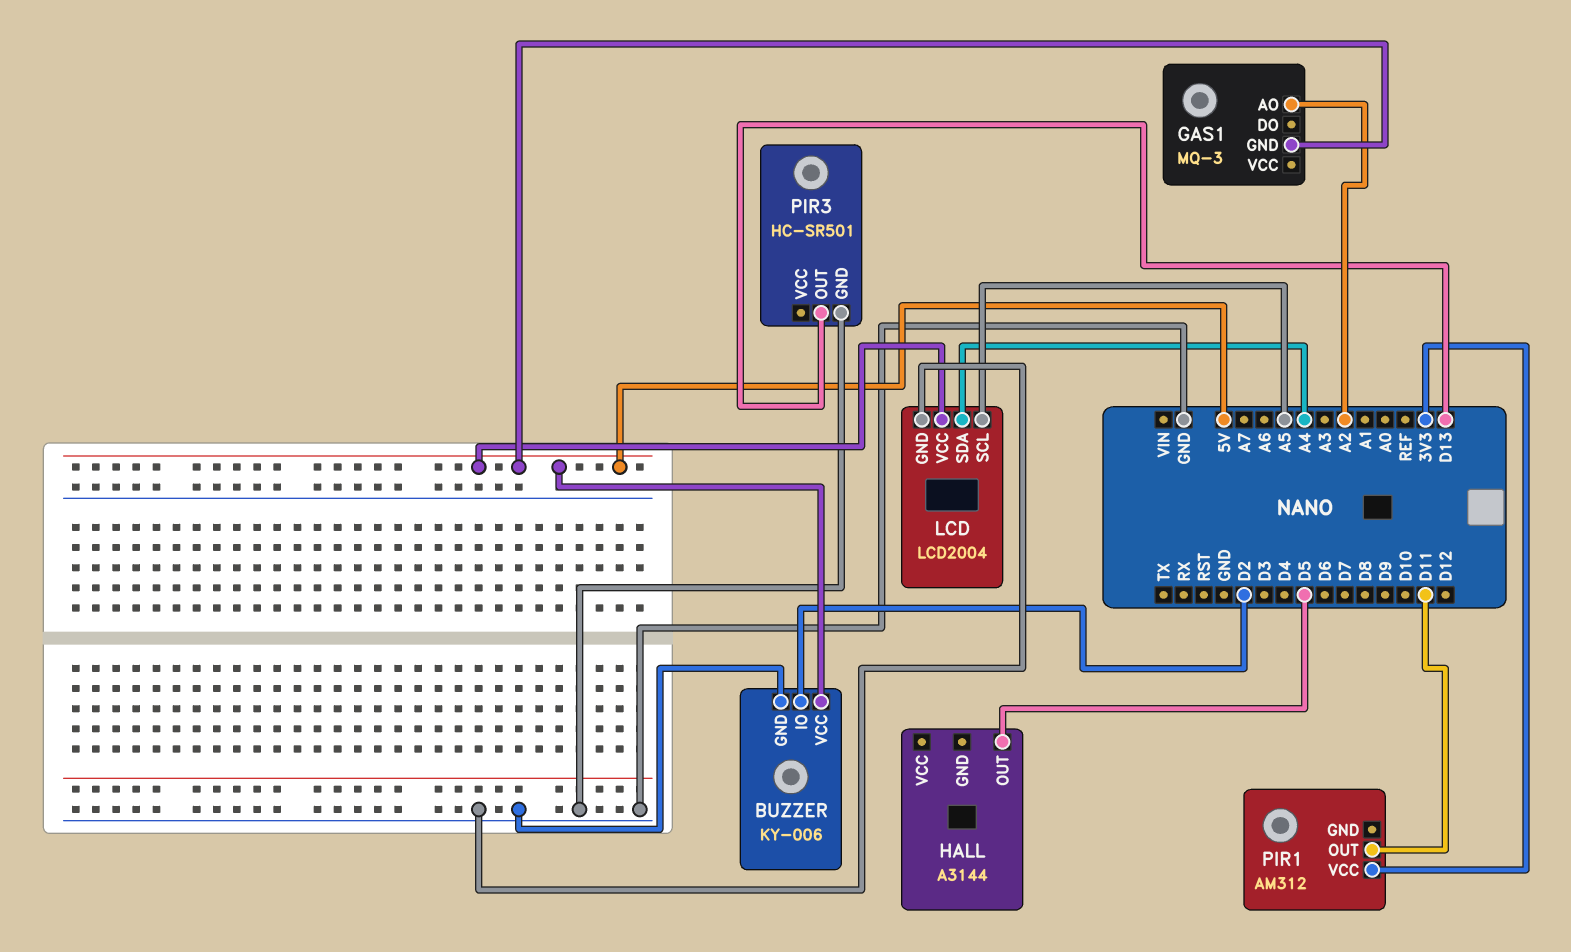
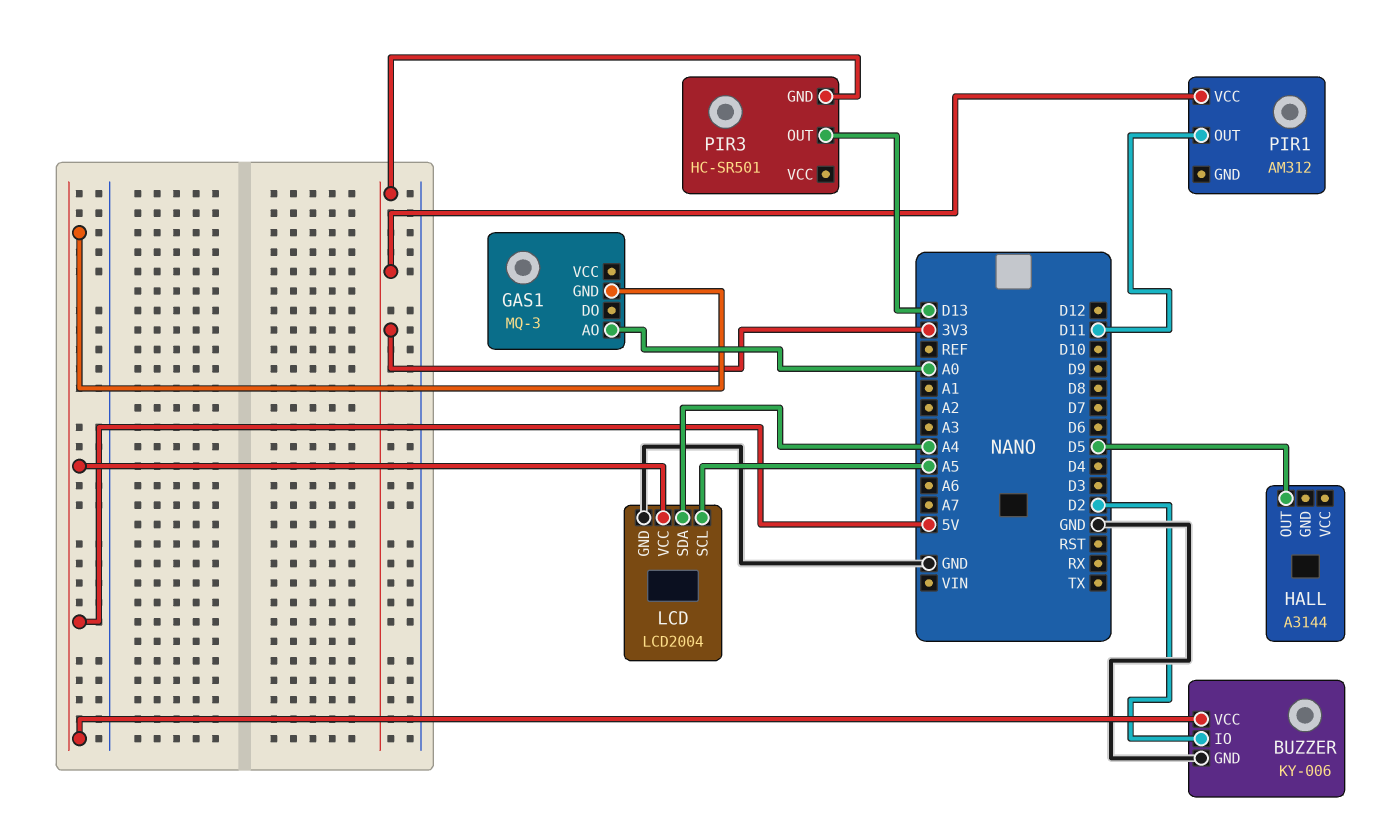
GAS1 pin AO: A2 -> A0
PIR3 pin GND: GND -> 3V3

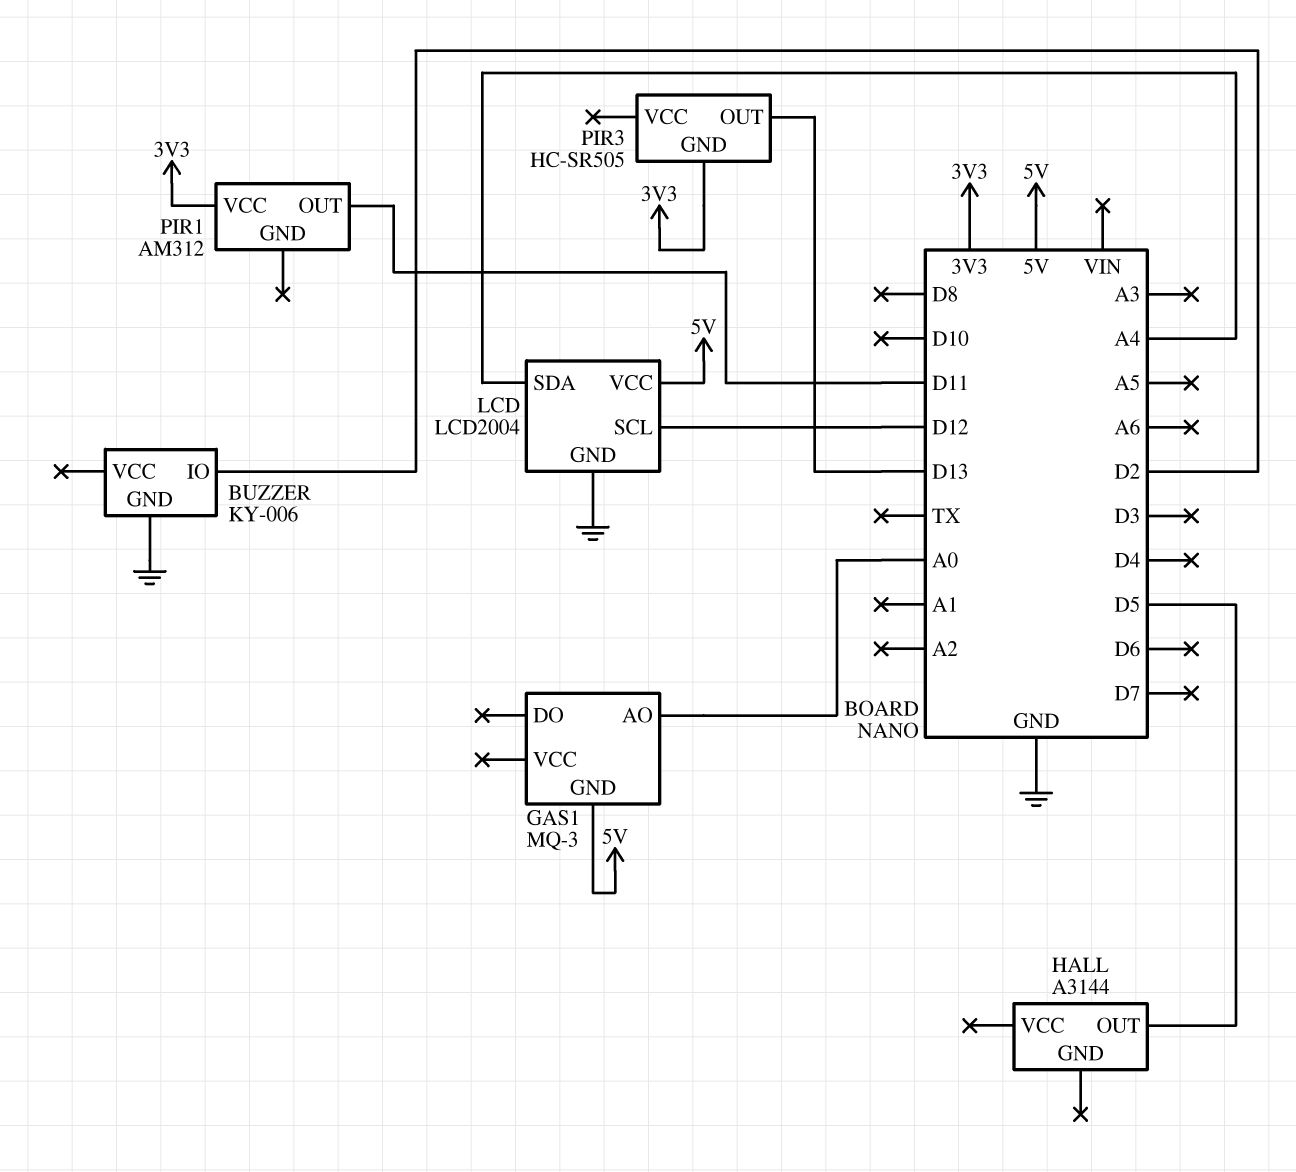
BUZZER pin VCC: 5V -> none
LCD pin SCL: A5 -> D12
PIR3: HC-SR501 -> HC-SR505

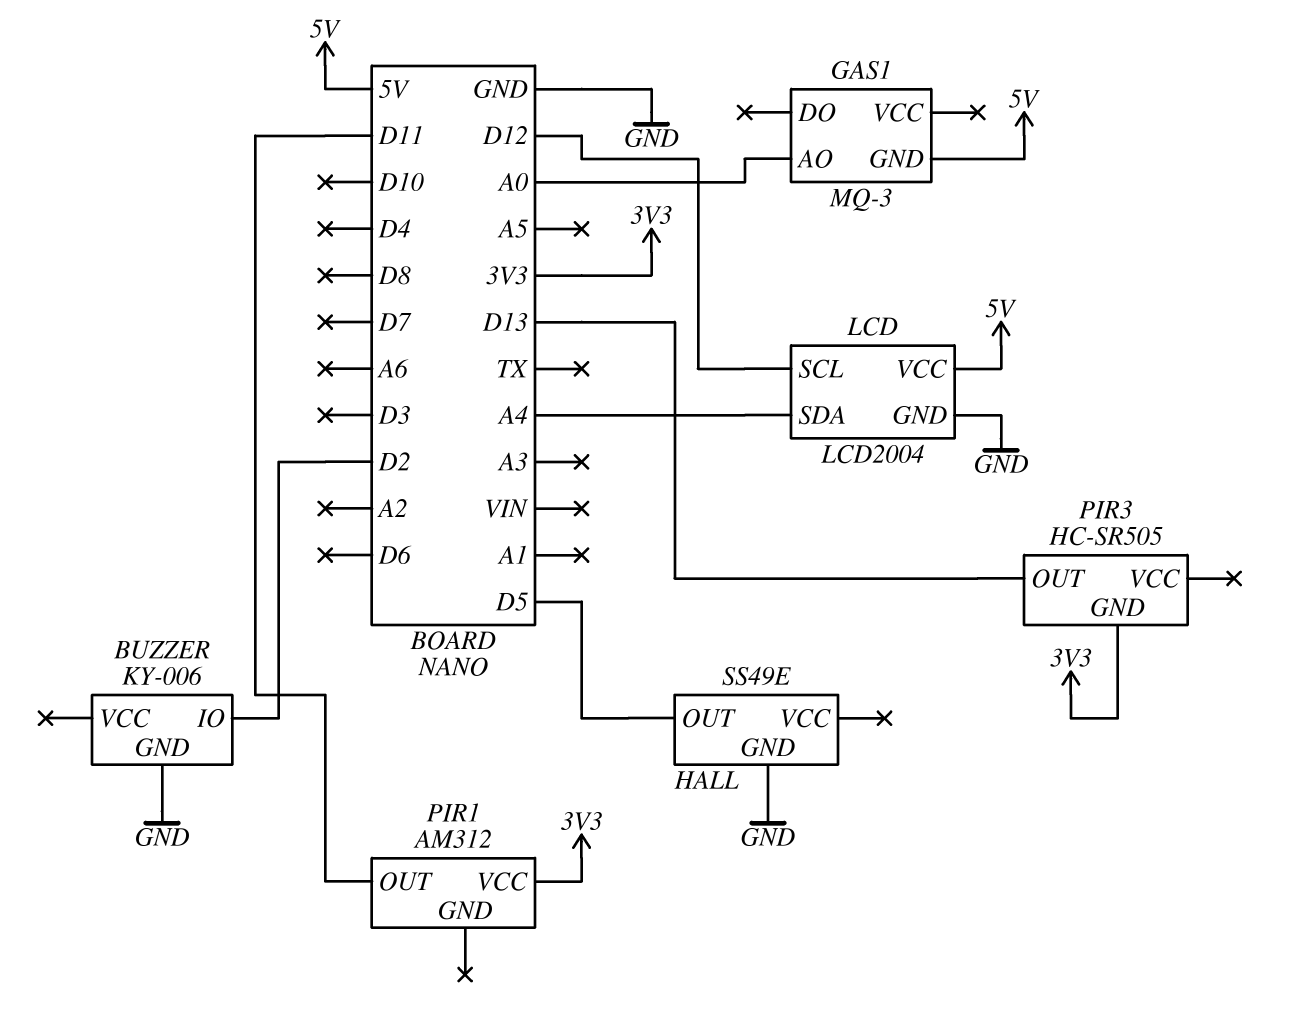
HALL: A3144 -> SS49E
HALL pin GND: none -> GND

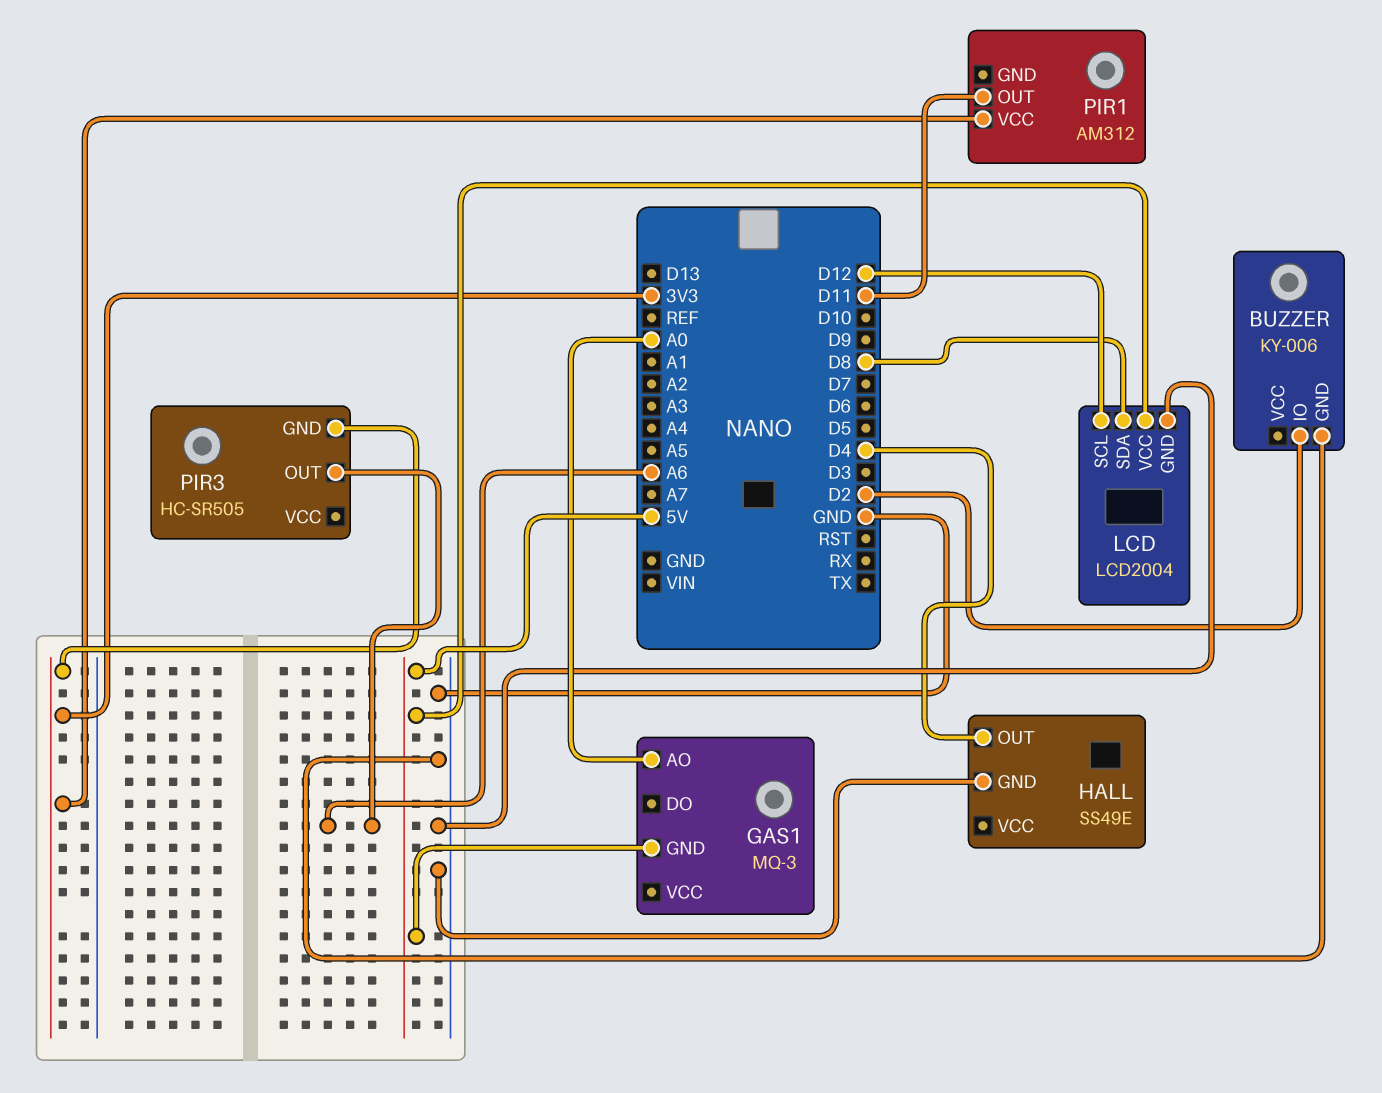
HALL pin OUT: D5 -> D4
LCD pin SDA: A4 -> D8
PIR3 pin OUT: D13 -> A6

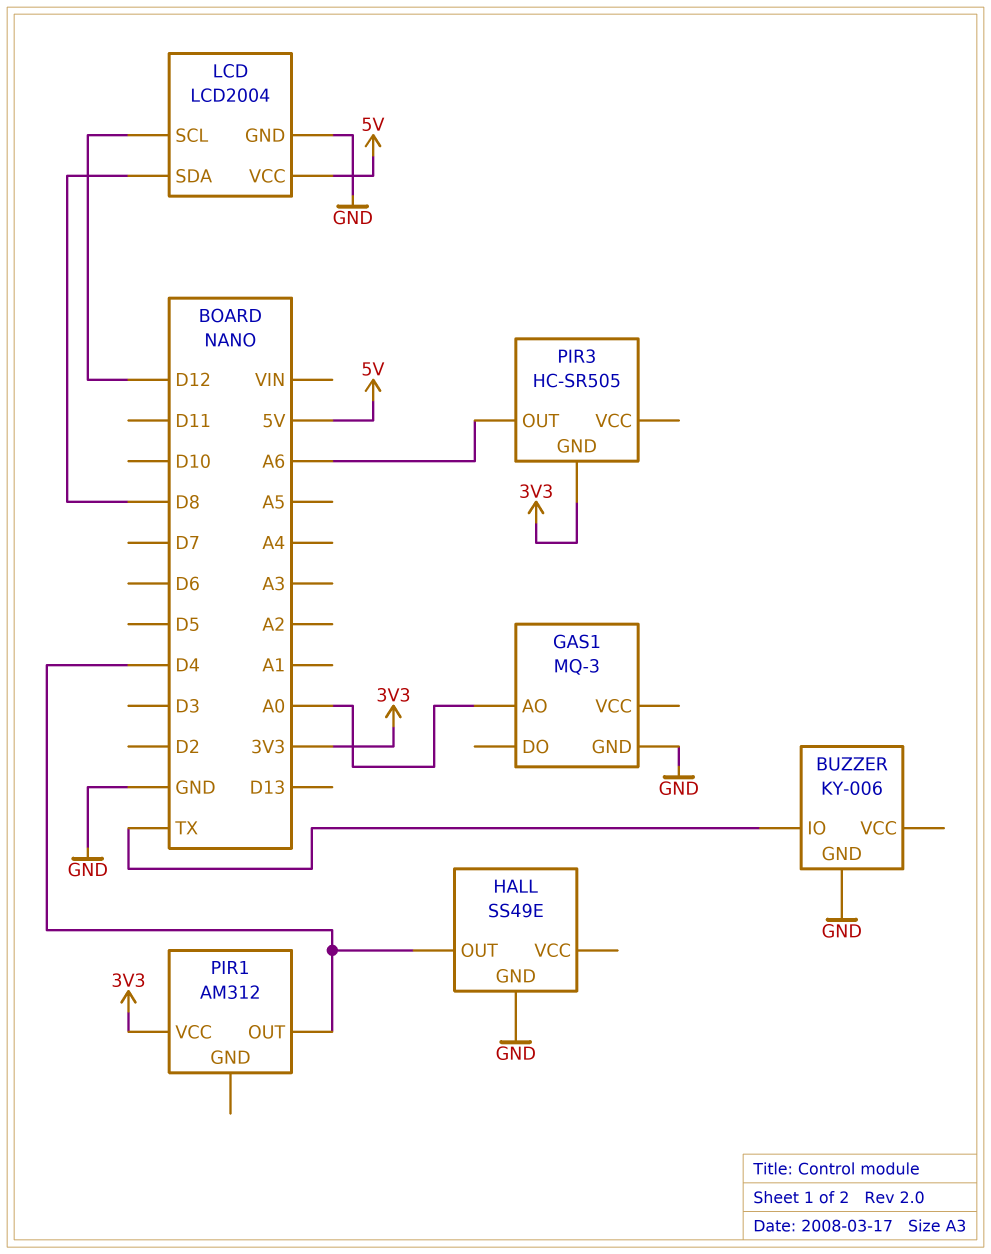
BUZZER pin IO: D2 -> TX
GAS1 pin GND: 5V -> GND
PIR1 pin OUT: D11 -> D4

